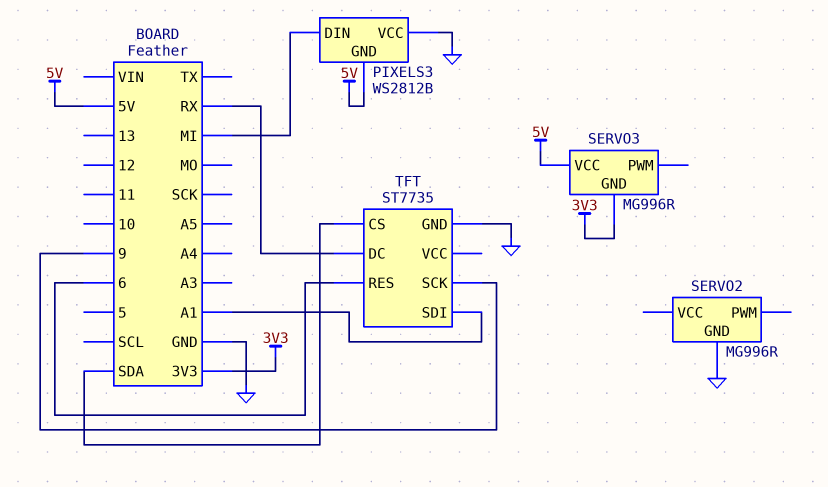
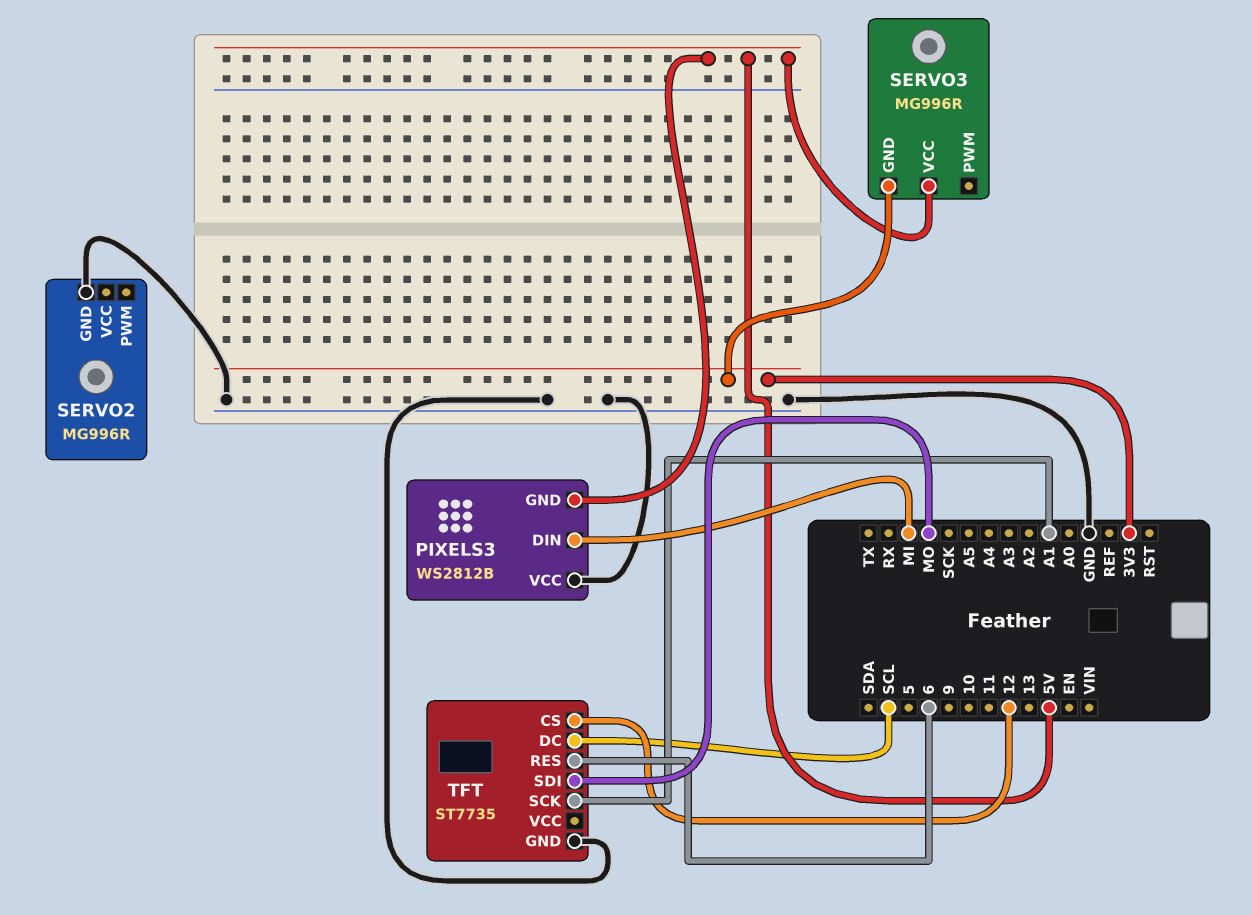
TFT pin CS: SDA -> 12
TFT pin DC: RX -> SCL
TFT pin SCK: 9 -> A1
TFT pin SDI: A1 -> MO

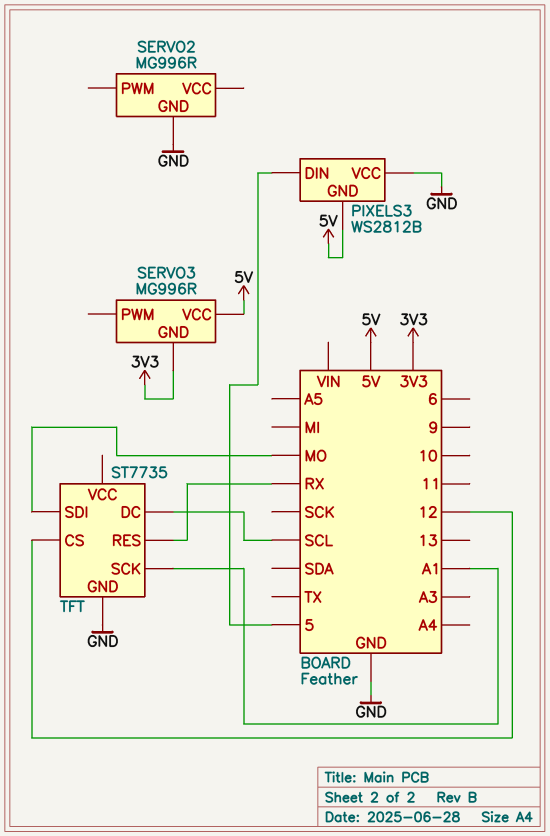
PIXELS3 pin DIN: MI -> 5
TFT pin RES: 6 -> RX

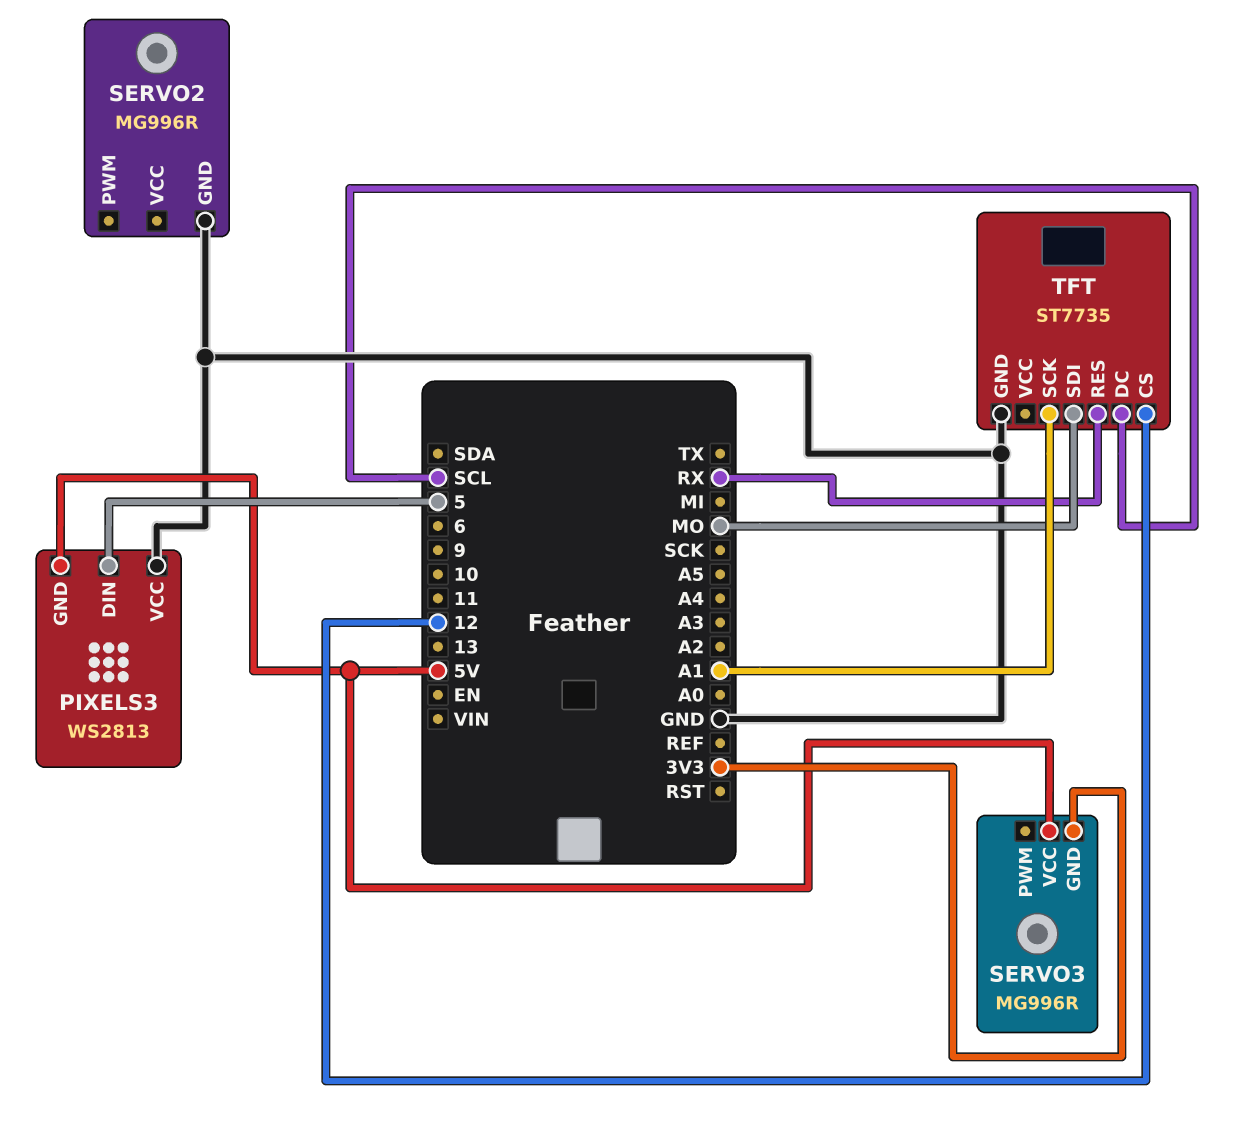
PIXELS3: WS2812B -> WS2813

